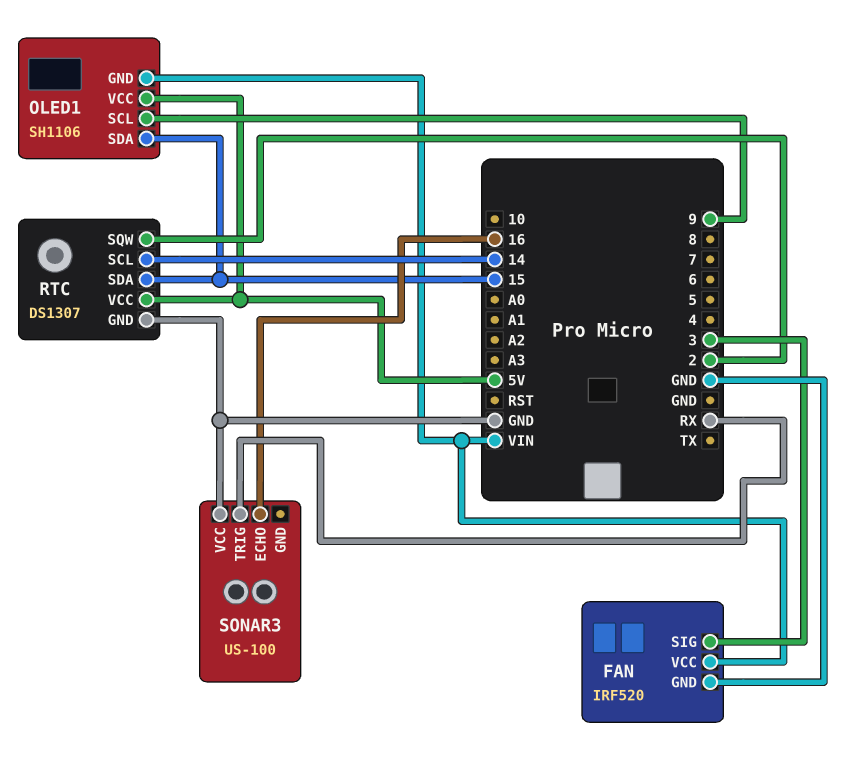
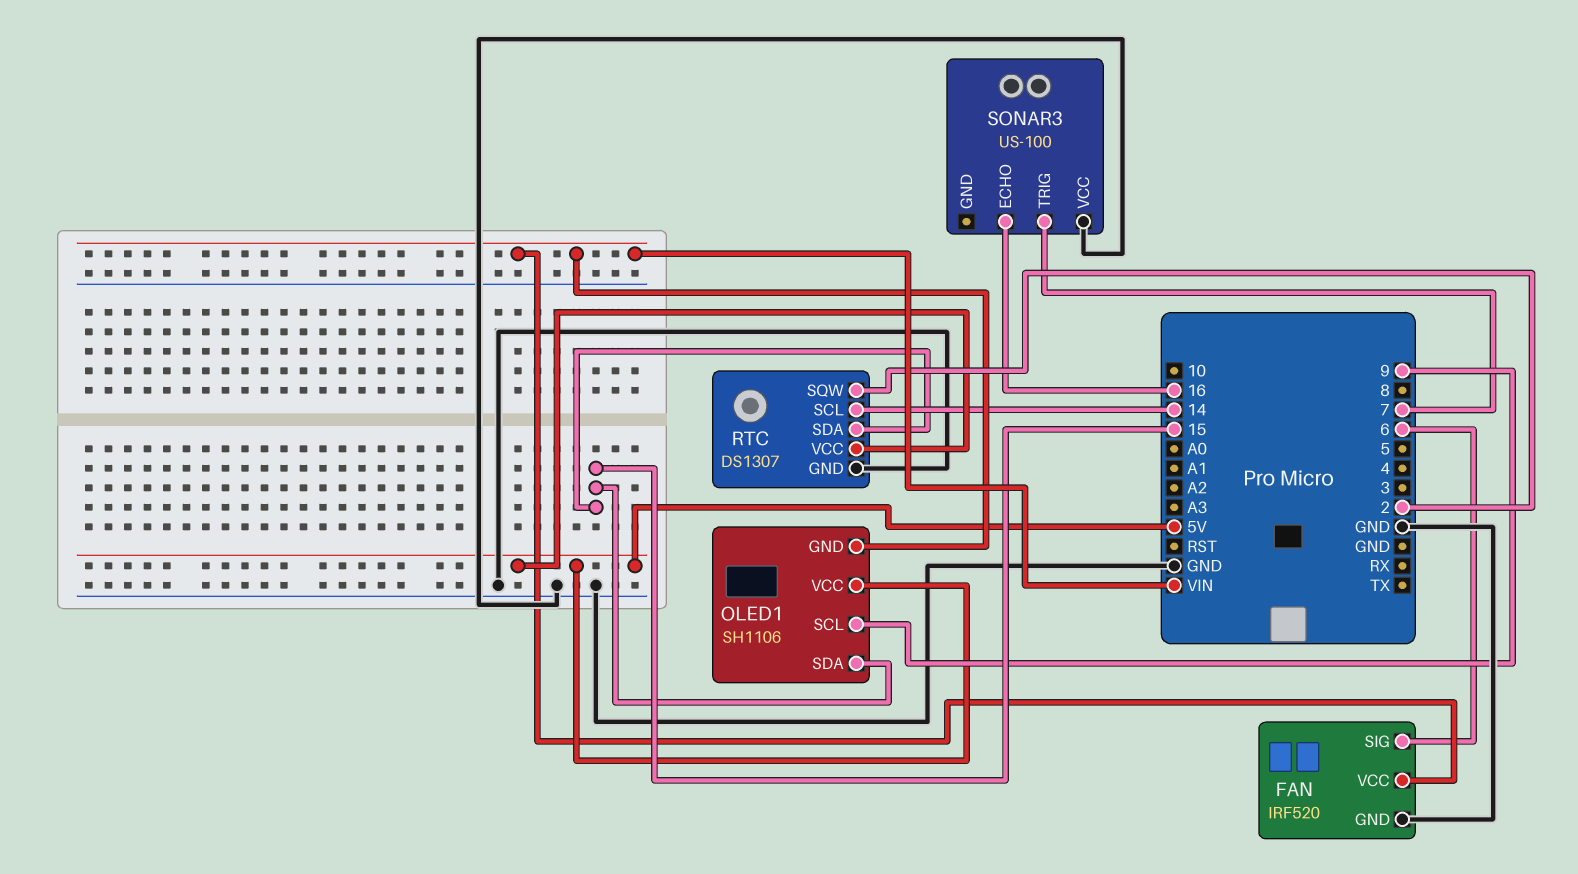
FAN pin SIG: 3 -> 6
SONAR3 pin TRIG: RX -> 7

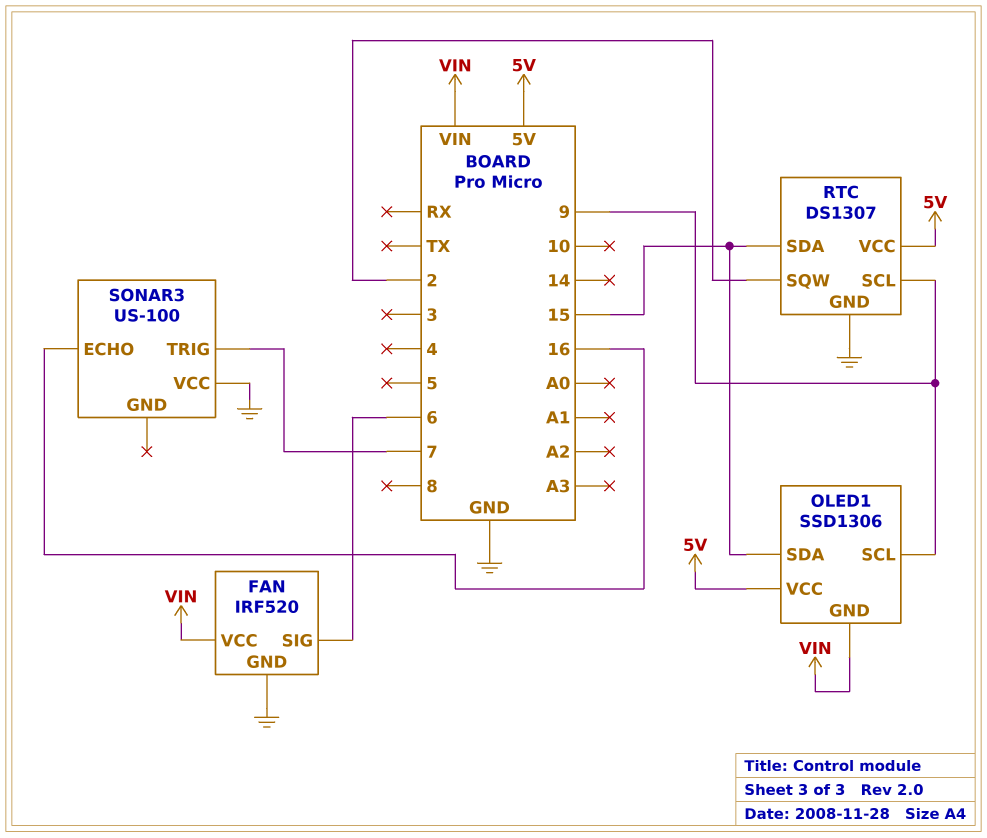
OLED1: SH1106 -> SSD1306
RTC pin SCL: 14 -> 9

